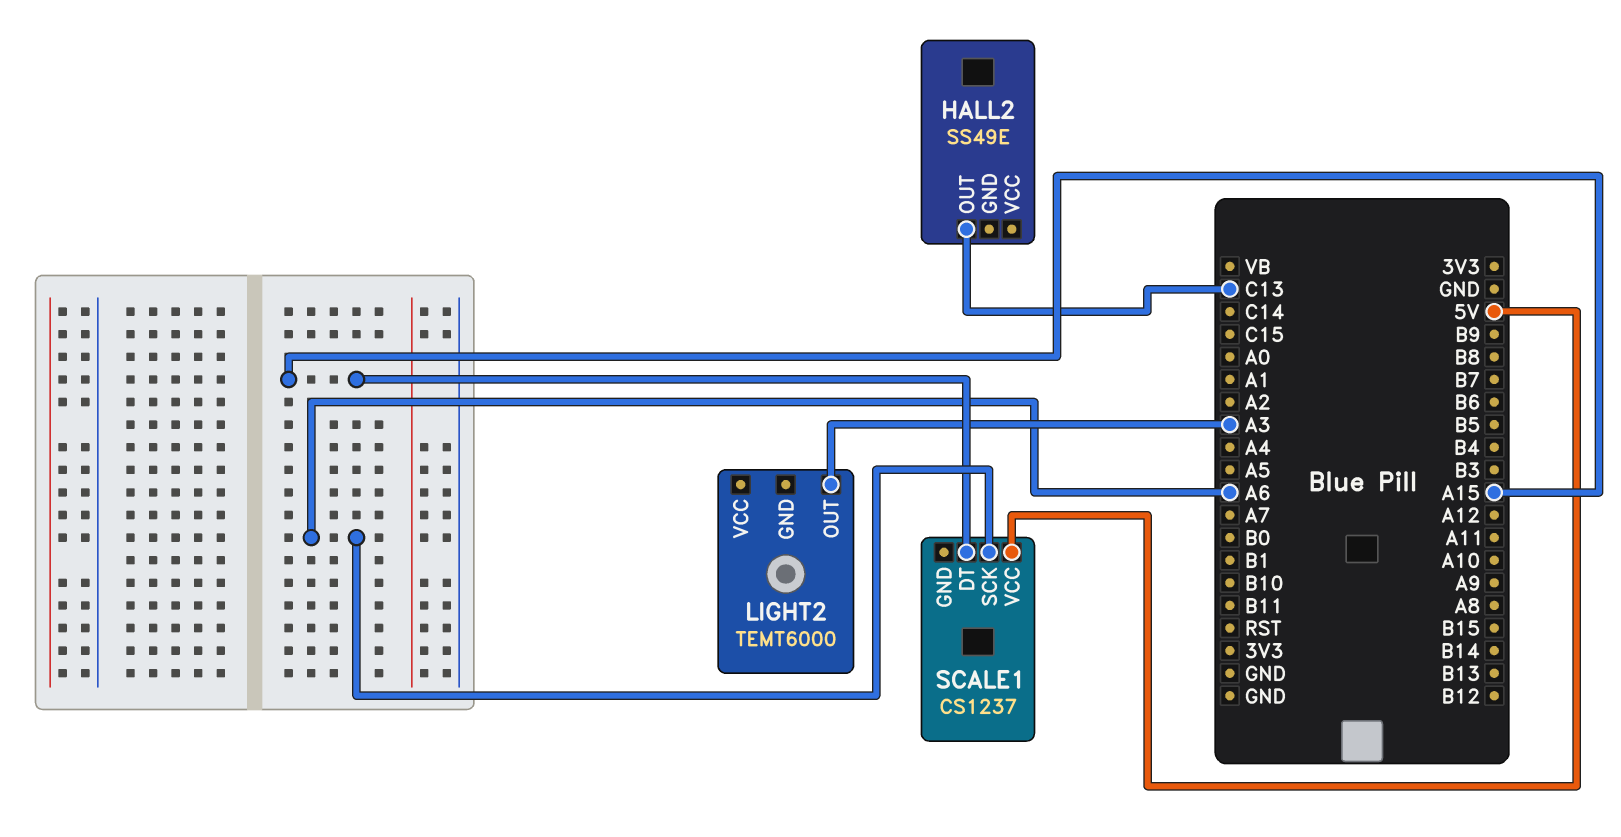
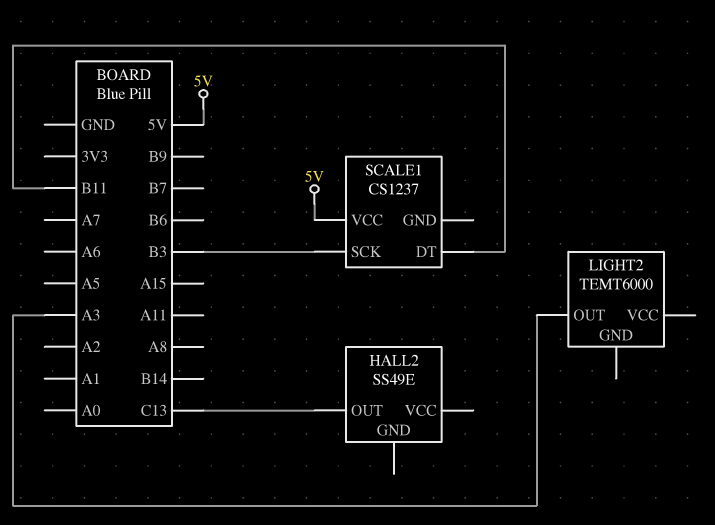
SCALE1 pin DT: A15 -> B11
SCALE1 pin SCK: A6 -> B3

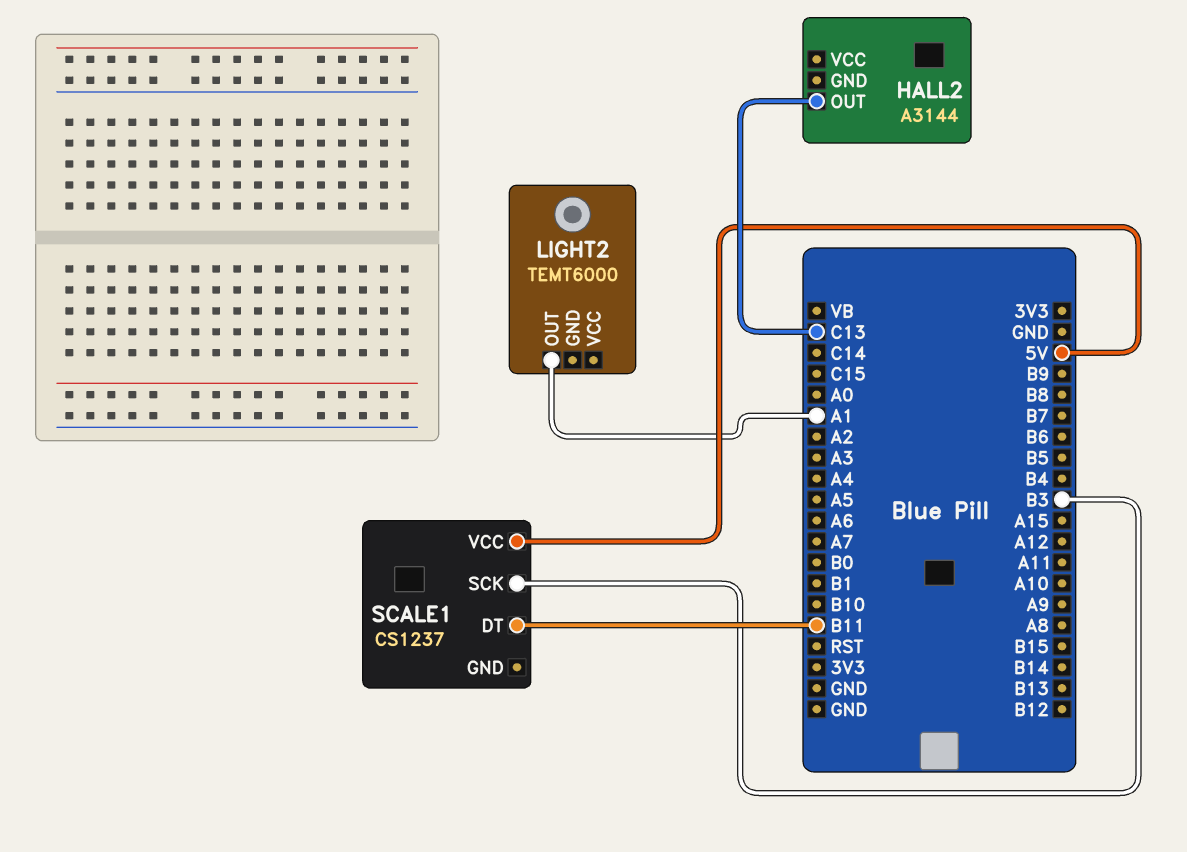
HALL2: SS49E -> A3144
LIGHT2 pin OUT: A3 -> A1

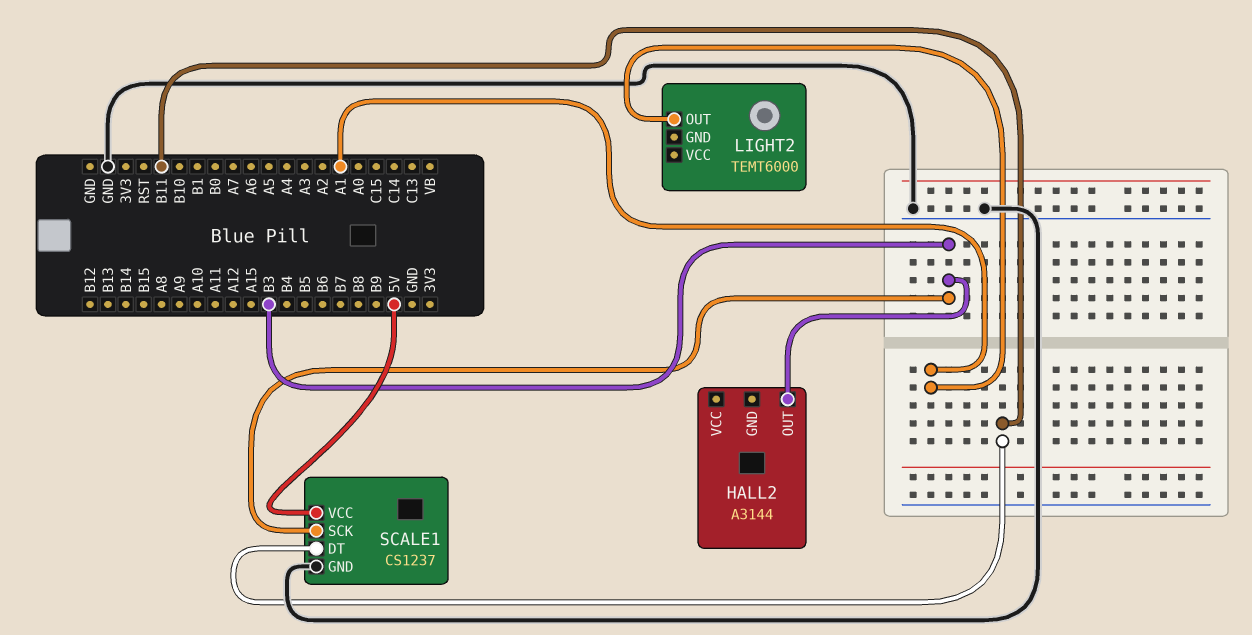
HALL2 pin OUT: C13 -> B3
SCALE1 pin GND: none -> GND

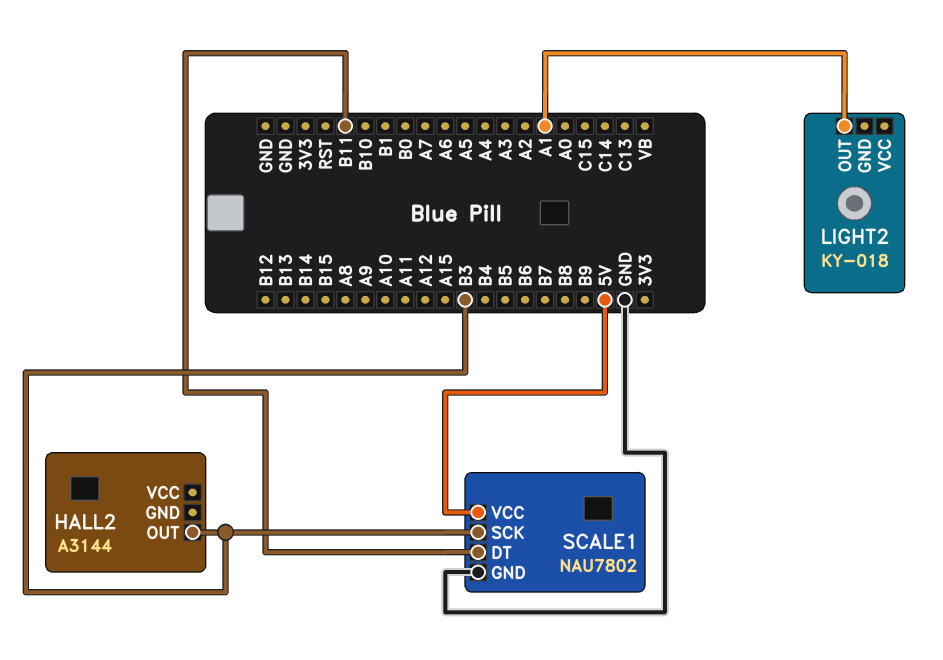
LIGHT2: TEMT6000 -> KY-018
SCALE1: CS1237 -> NAU7802

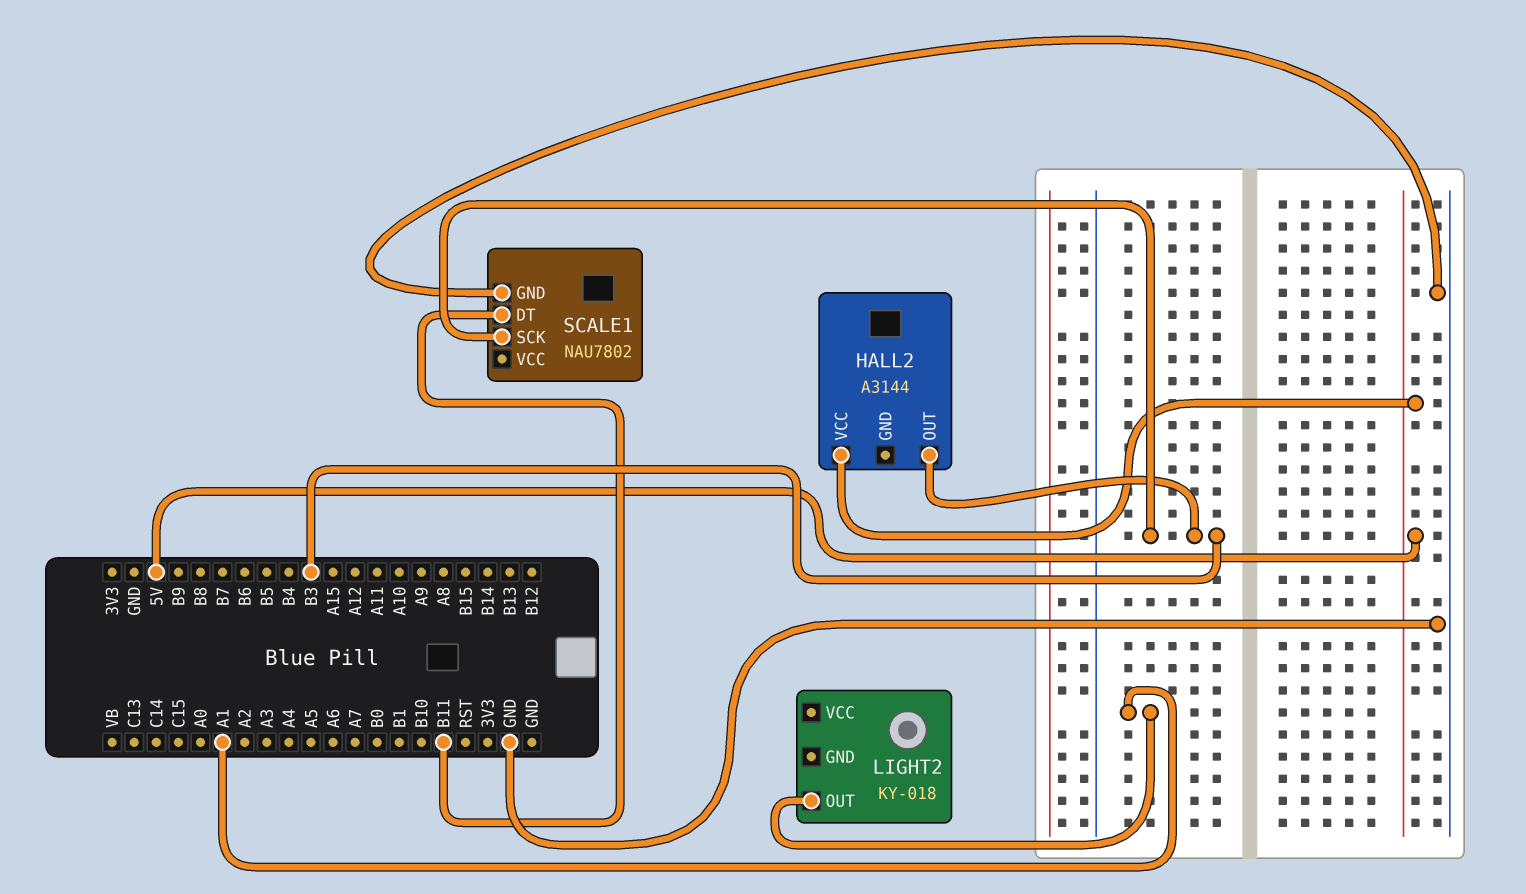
HALL2 pin VCC: none -> 5V
SCALE1 pin VCC: 5V -> none

